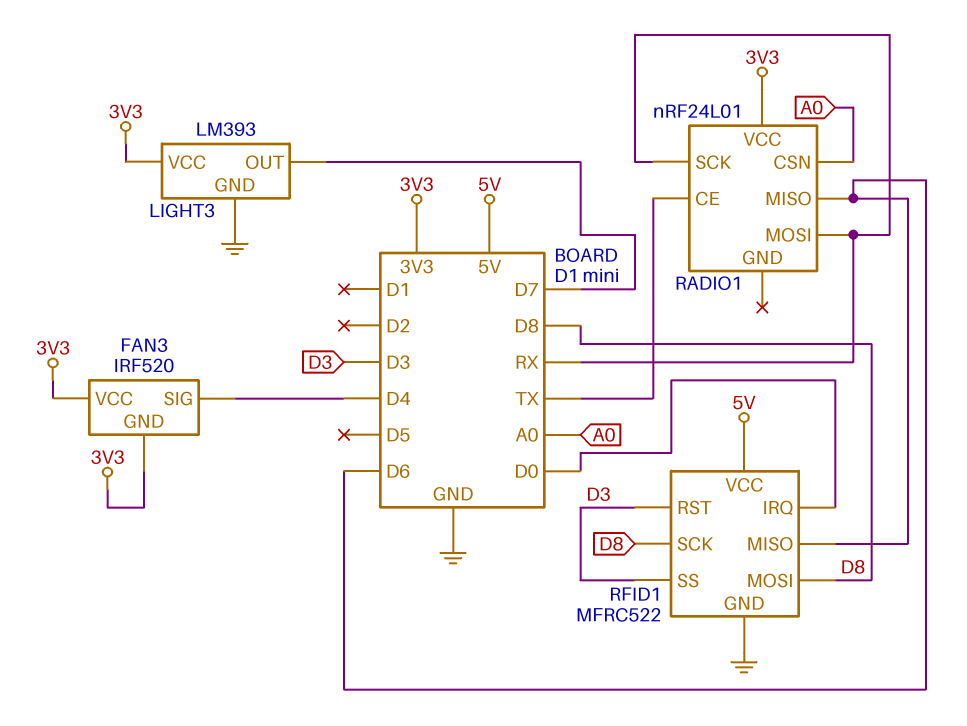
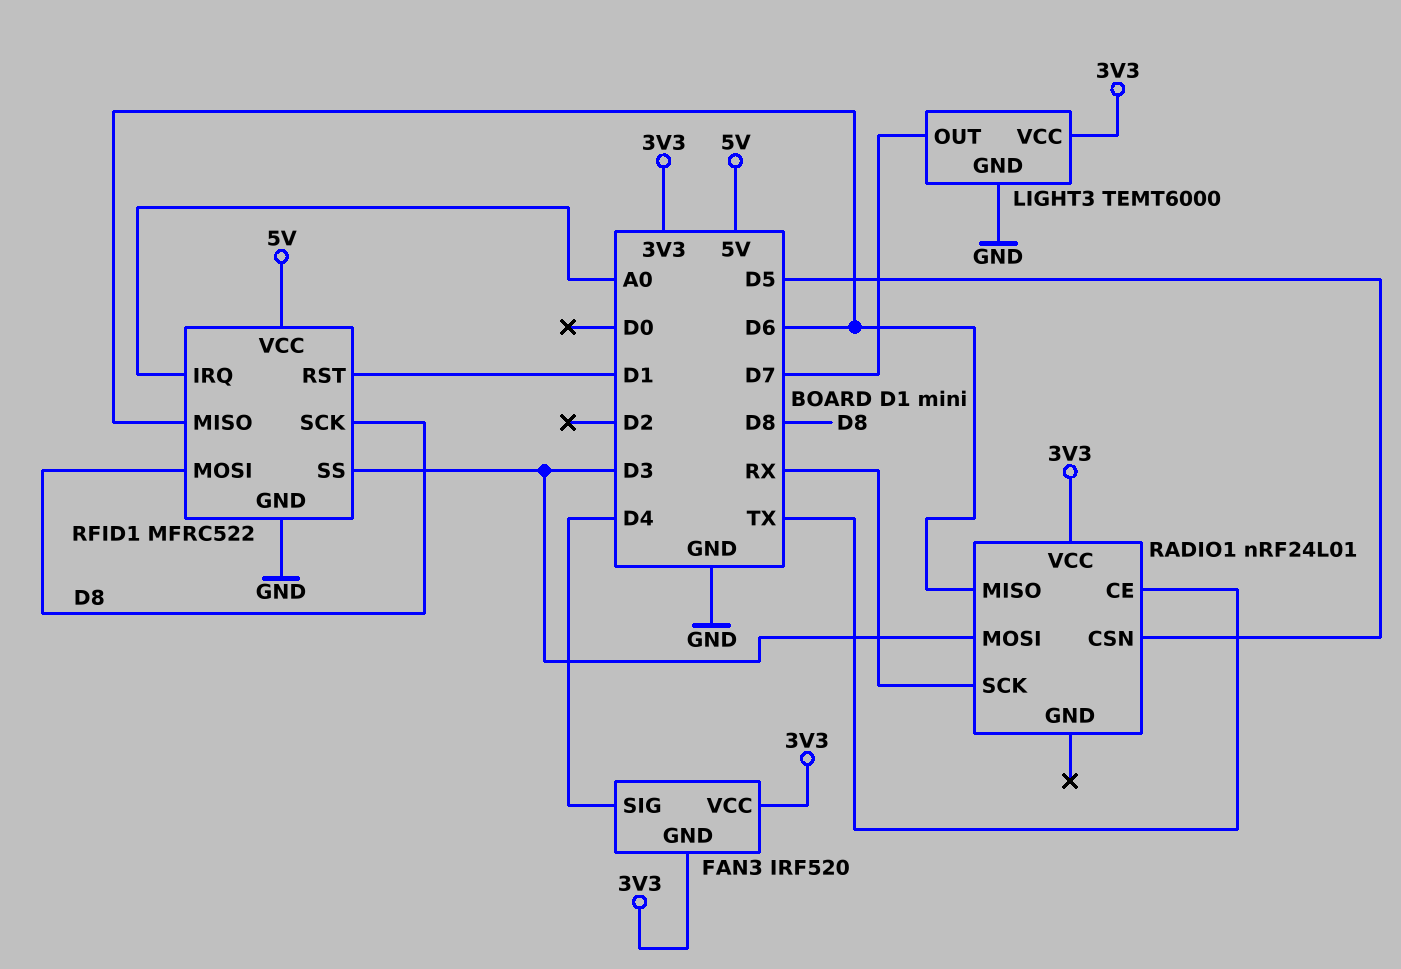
LIGHT3: LM393 -> TEMT6000
RADIO1 pin CSN: A0 -> D5
RADIO1 pin MOSI: RX -> D3
RFID1 pin IRQ: D0 -> A0
RFID1 pin RST: D3 -> D1

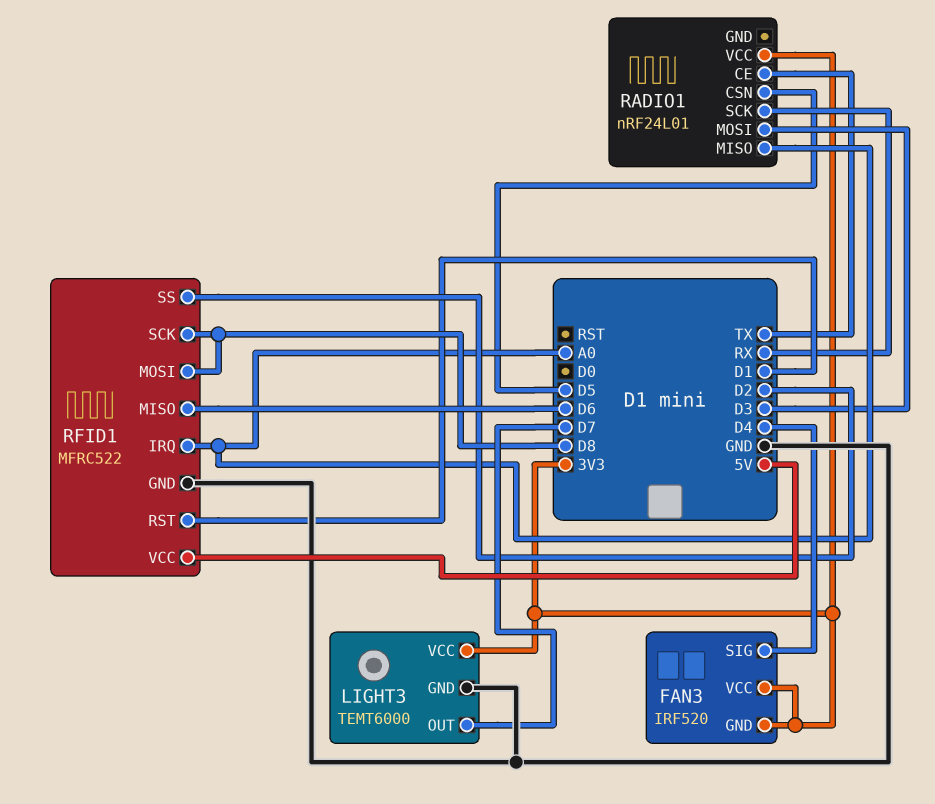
RADIO1 pin MISO: D6 -> A0
RFID1 pin SS: D3 -> D2

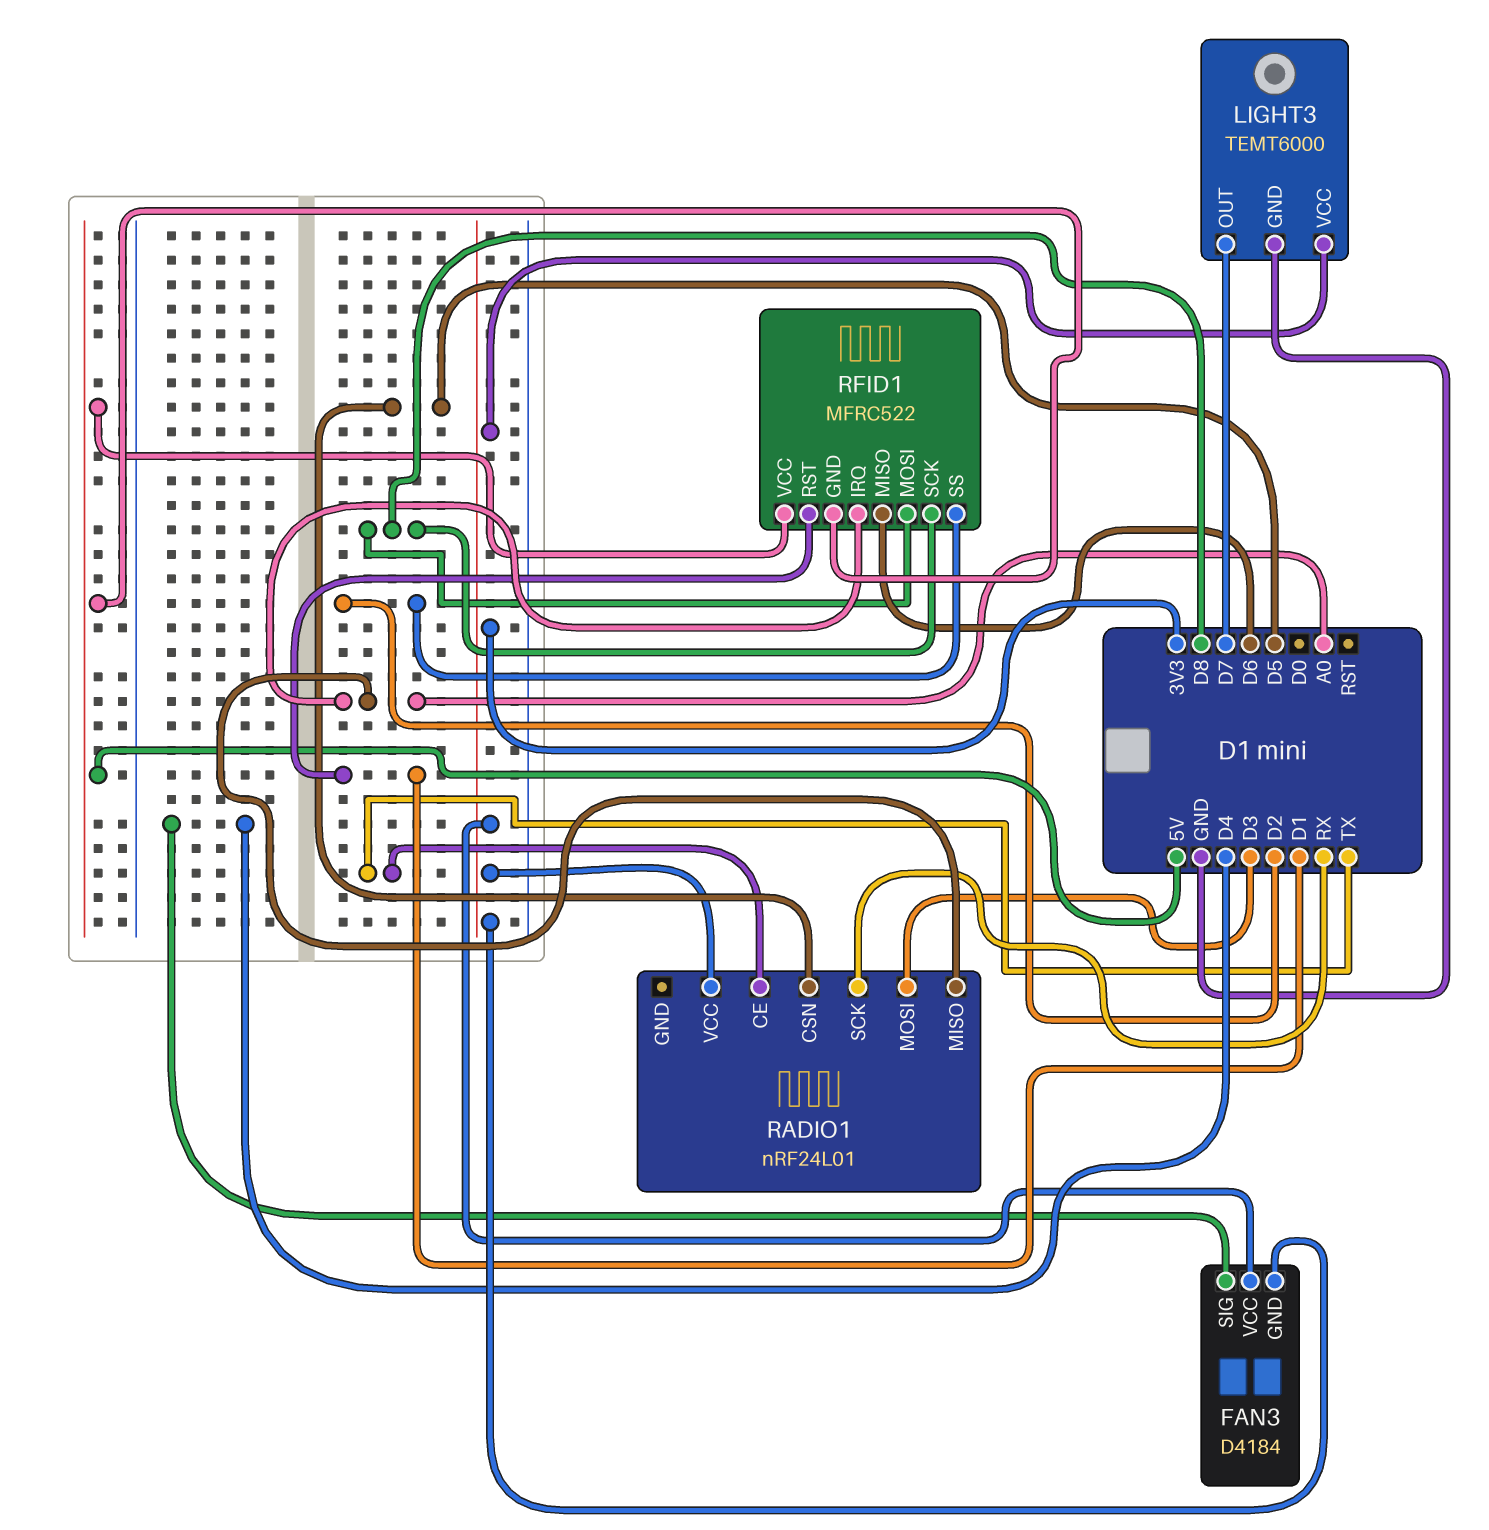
FAN3: IRF520 -> D4184
RFID1 pin GND: GND -> 5V

